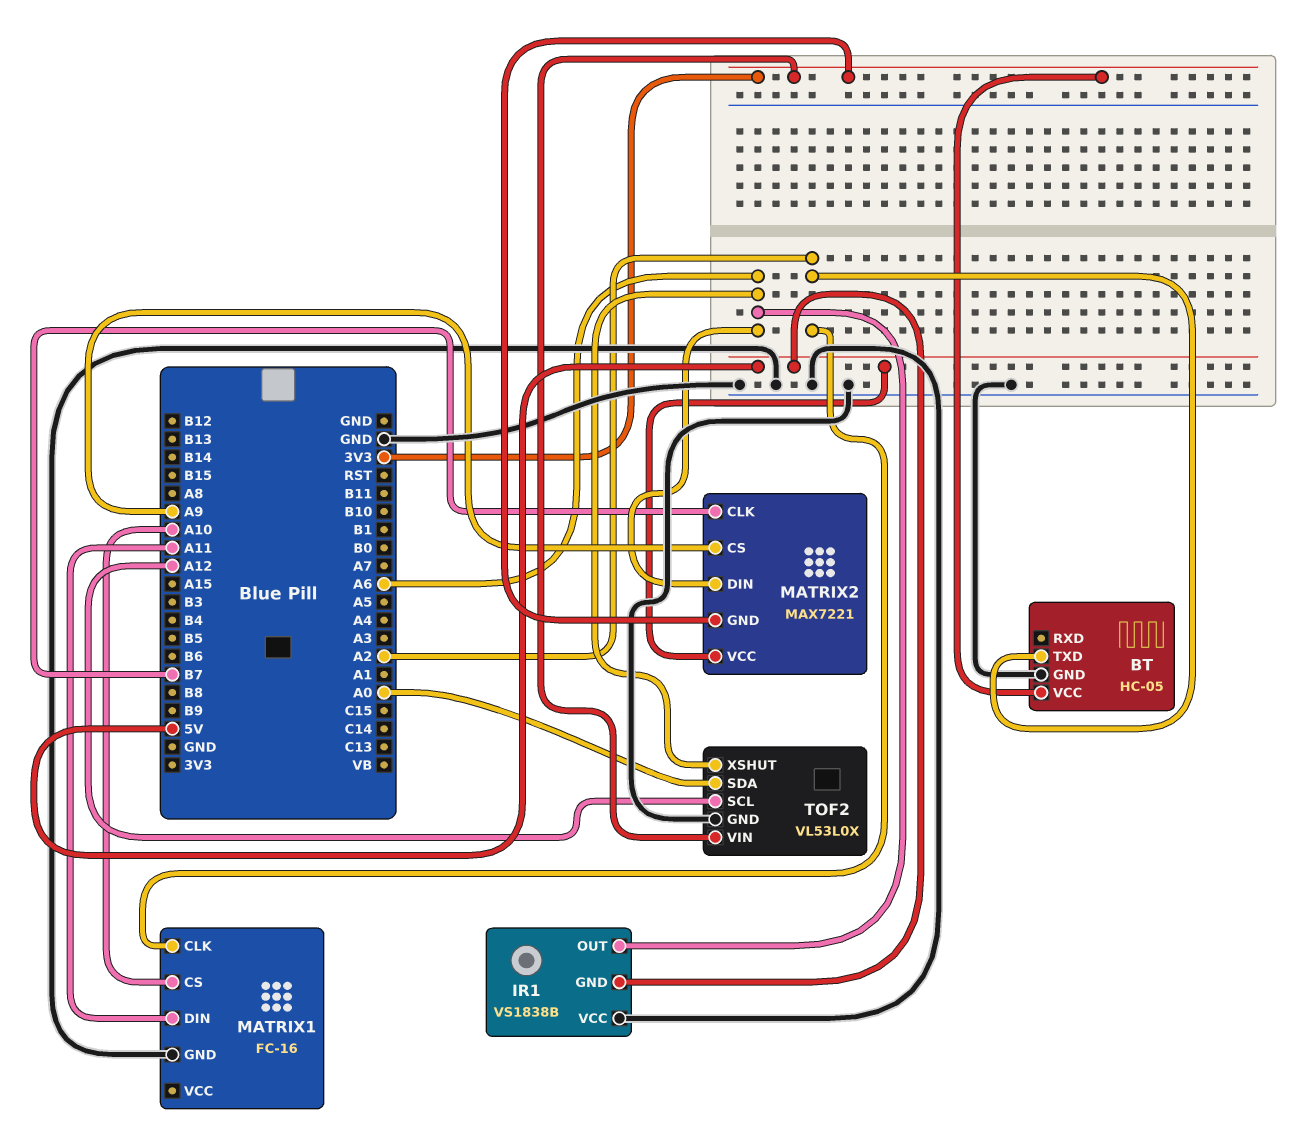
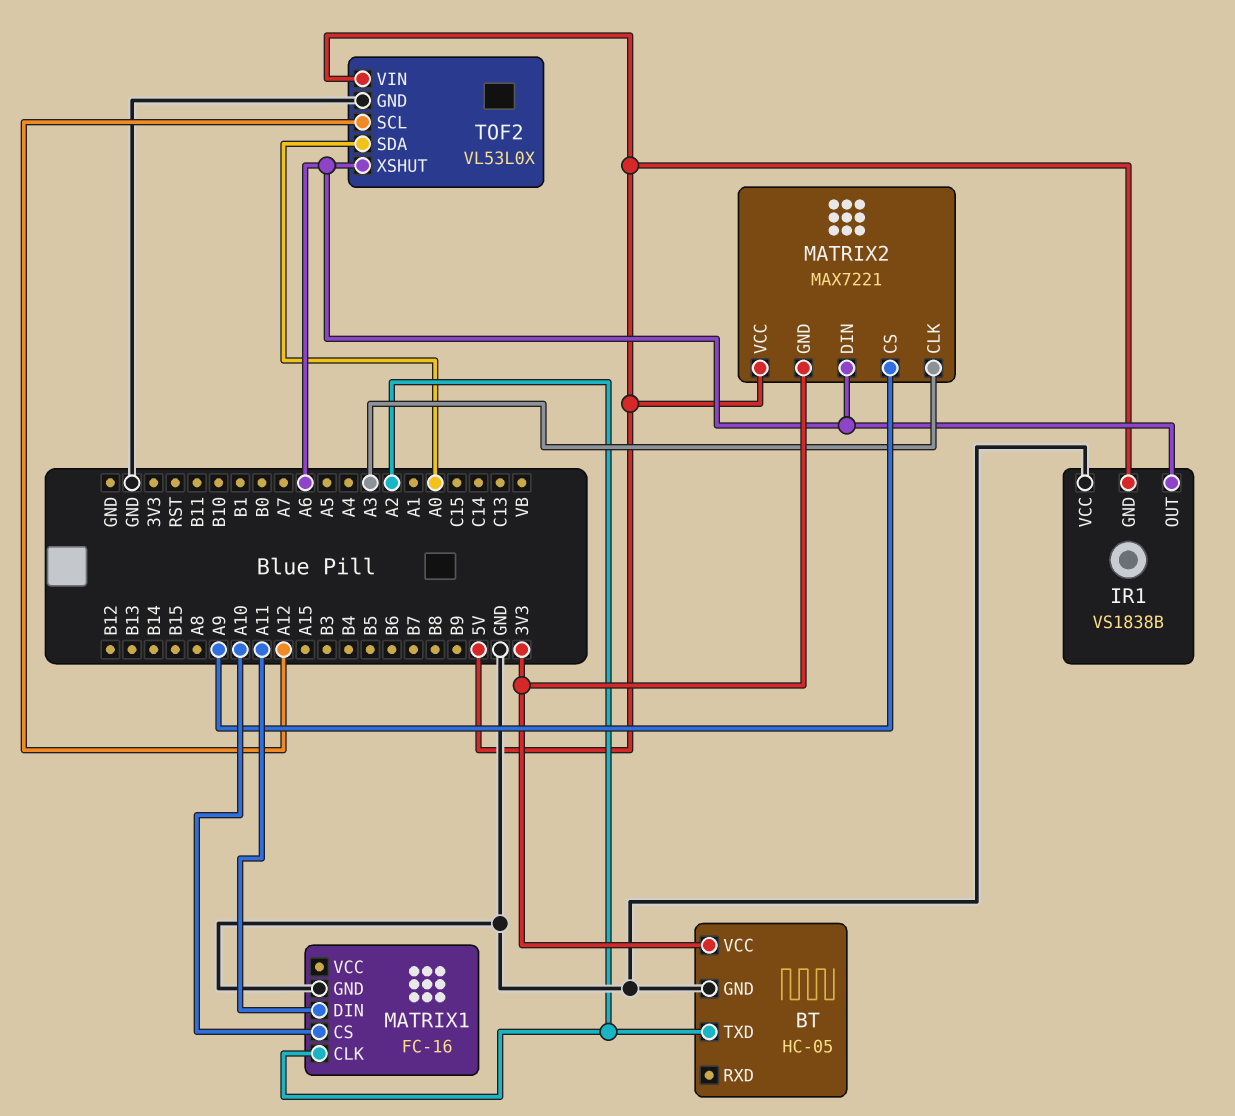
MATRIX2 pin CLK: B7 -> A3
TOF2 pin VIN: 3V3 -> 5V

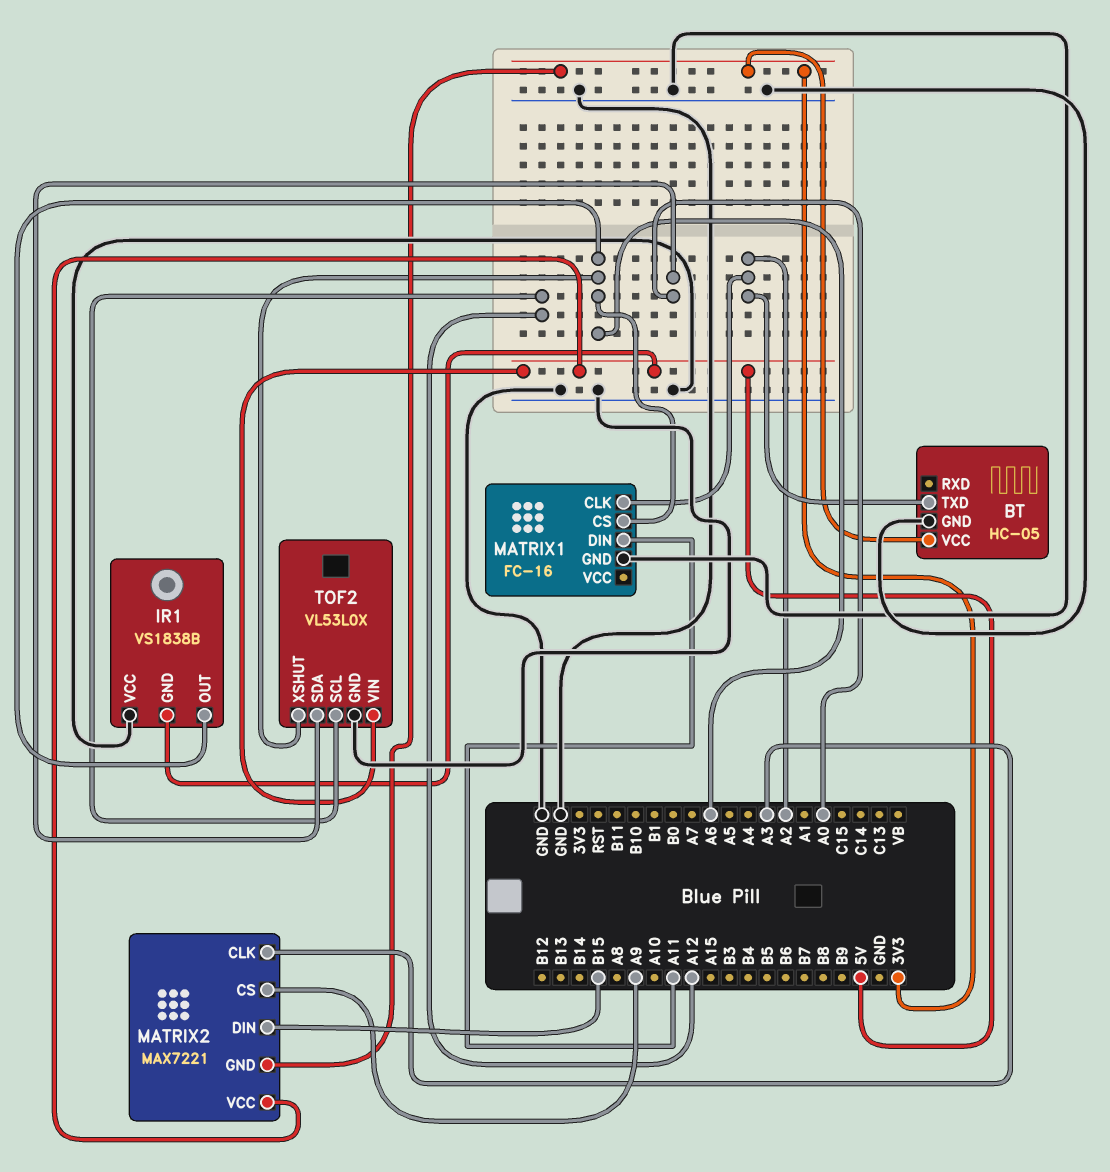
MATRIX1 pin CS: A10 -> A6
MATRIX2 pin DIN: A6 -> B15

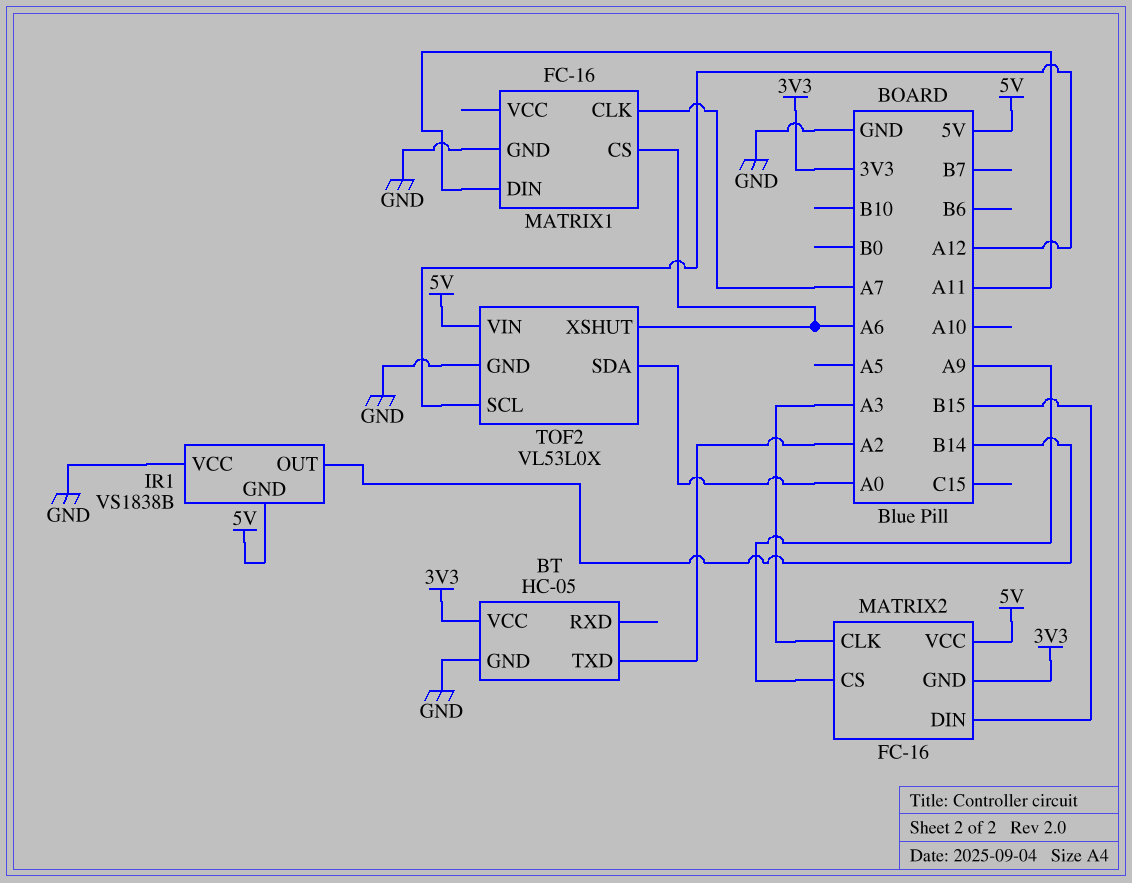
IR1 pin OUT: A6 -> B14
MATRIX1 pin CLK: A2 -> A7
MATRIX2: MAX7221 -> FC-16

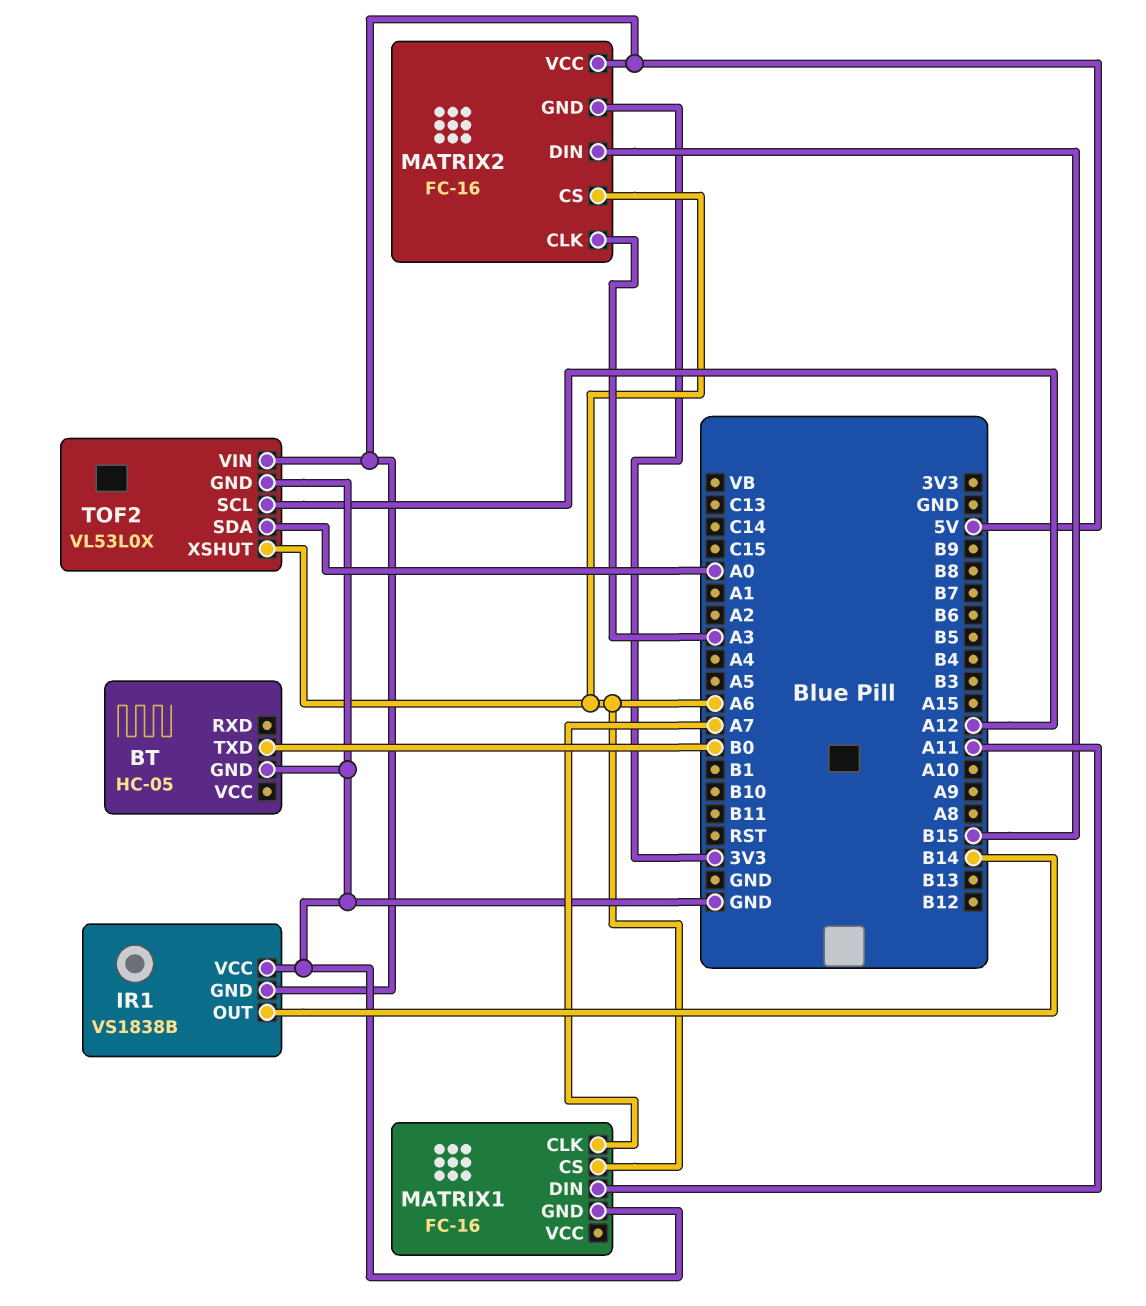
BT pin TXD: A2 -> B0
BT pin VCC: 3V3 -> none
MATRIX2 pin CS: A9 -> A6

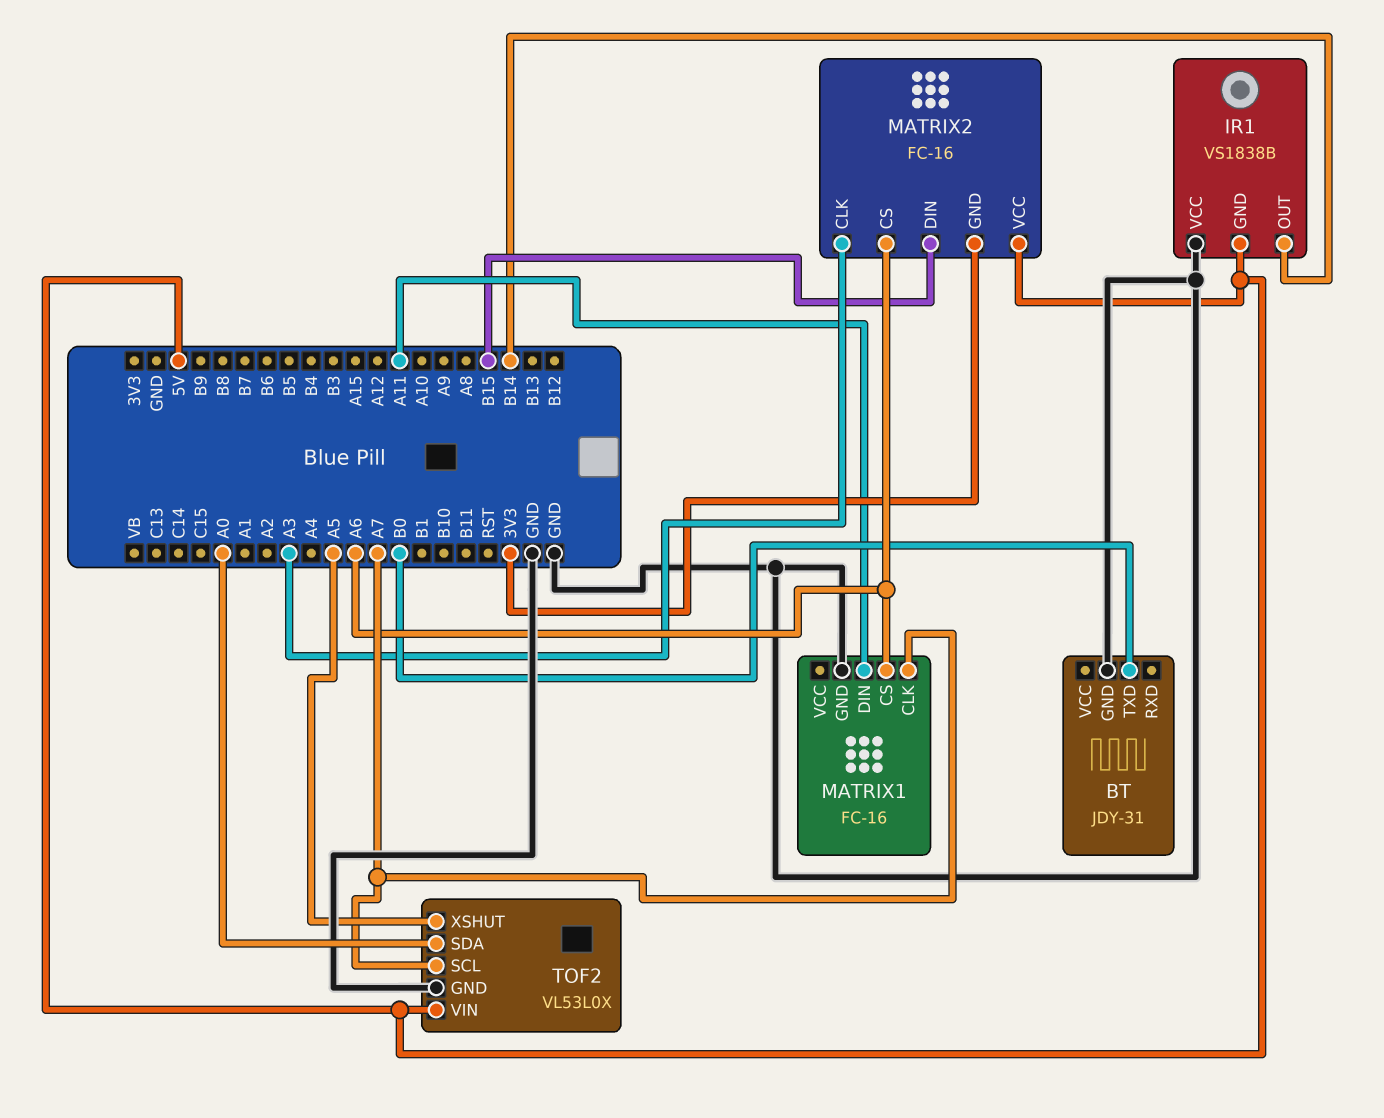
BT: HC-05 -> JDY-31
TOF2 pin SCL: A12 -> A7
TOF2 pin XSHUT: A6 -> A5

